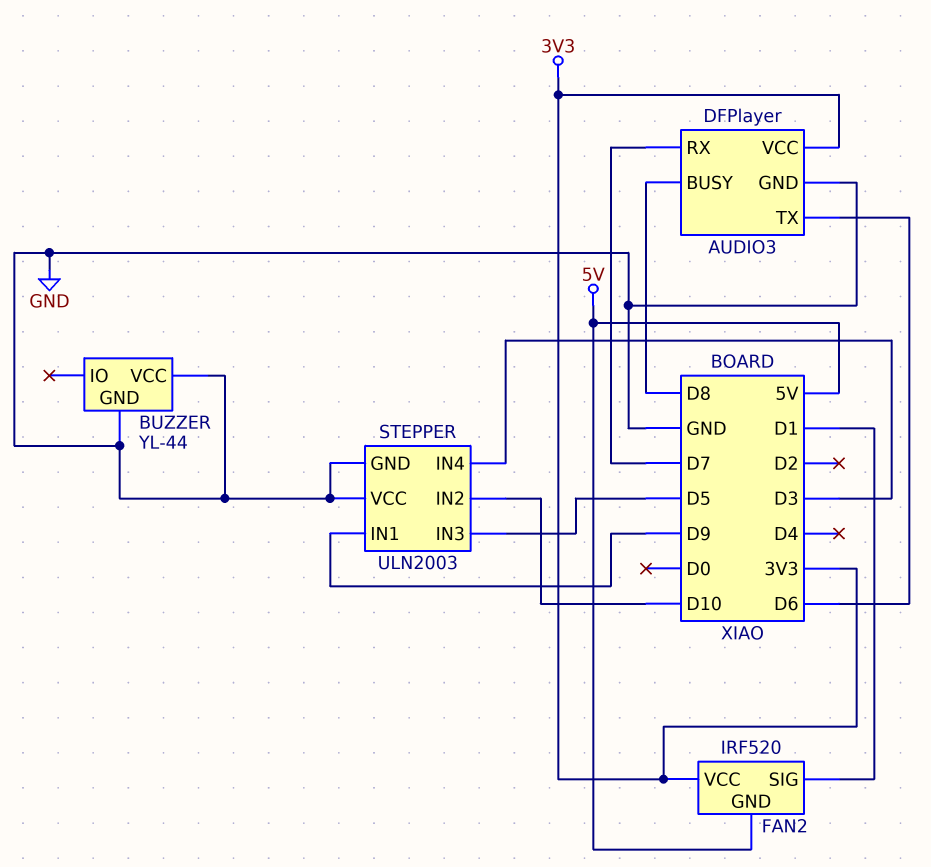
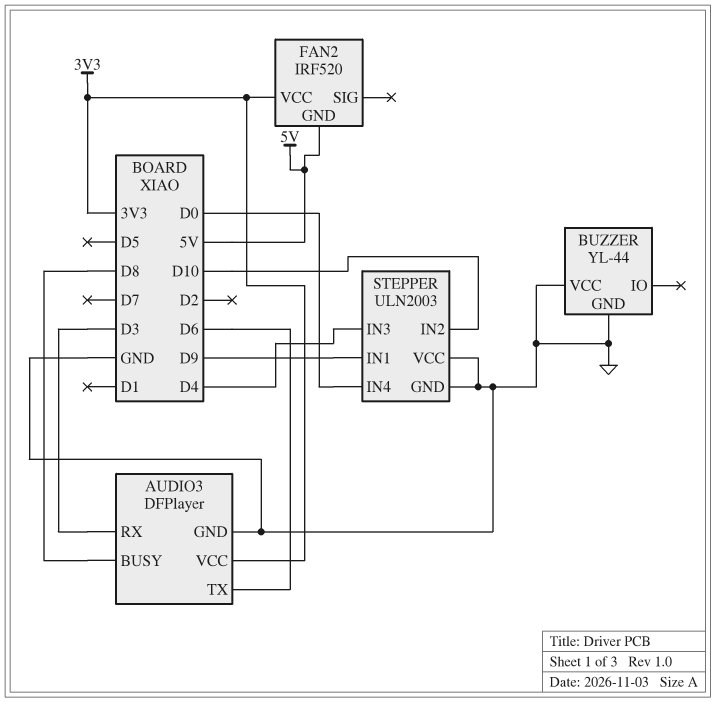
AUDIO3 pin RX: D7 -> D3
FAN2 pin SIG: D1 -> none
STEPPER pin IN3: D5 -> D4
STEPPER pin IN4: D3 -> D0

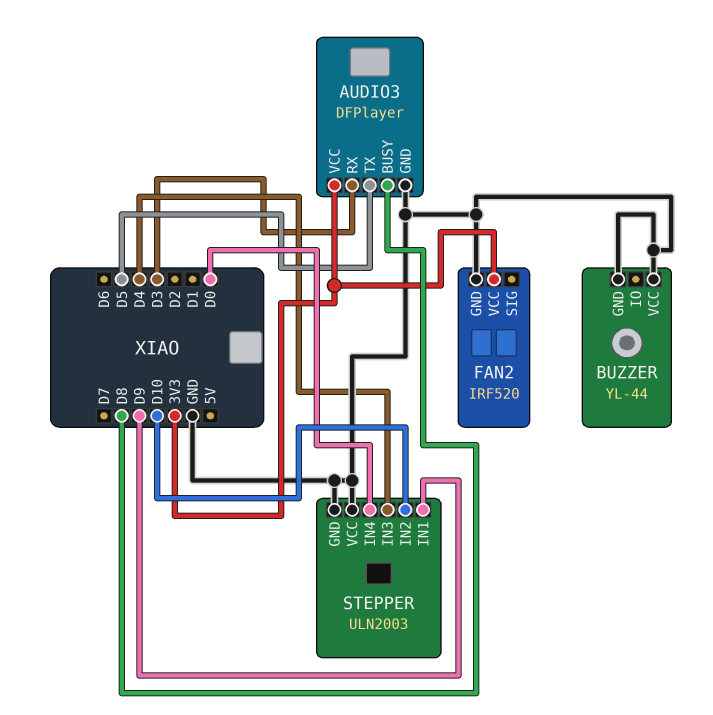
AUDIO3 pin TX: D6 -> D5
FAN2 pin GND: 5V -> GND

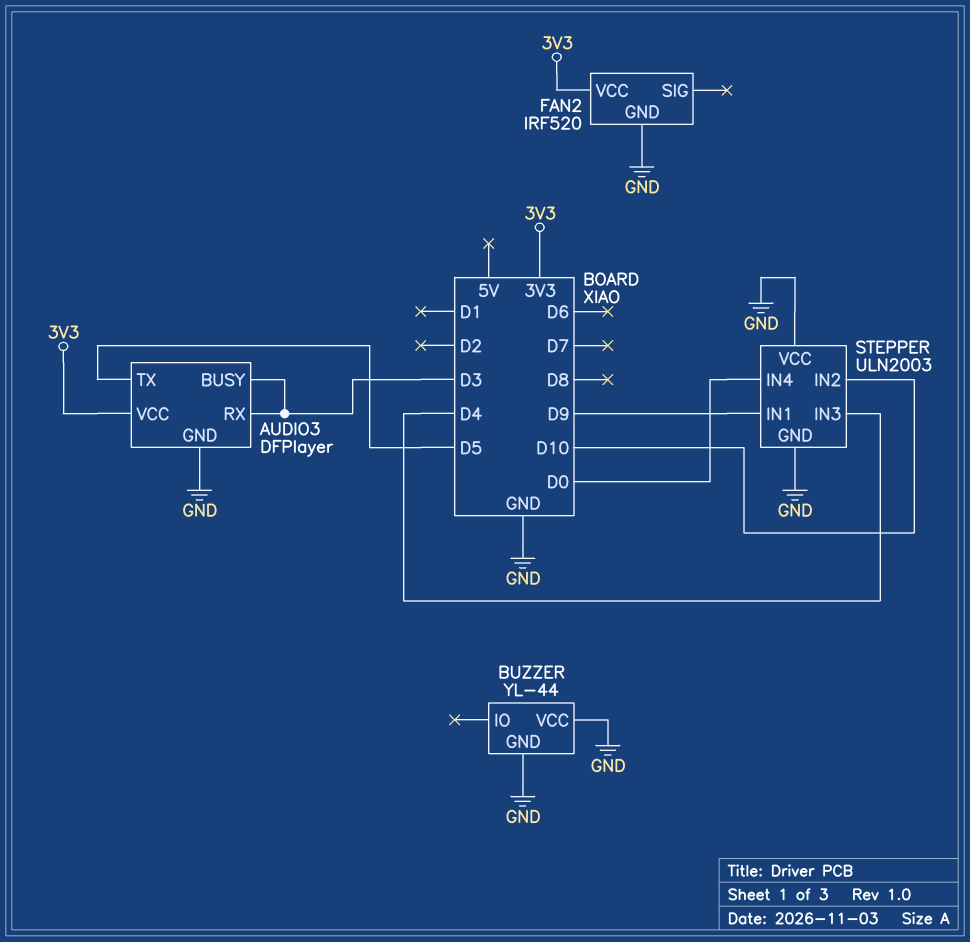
AUDIO3 pin BUSY: D8 -> D3

